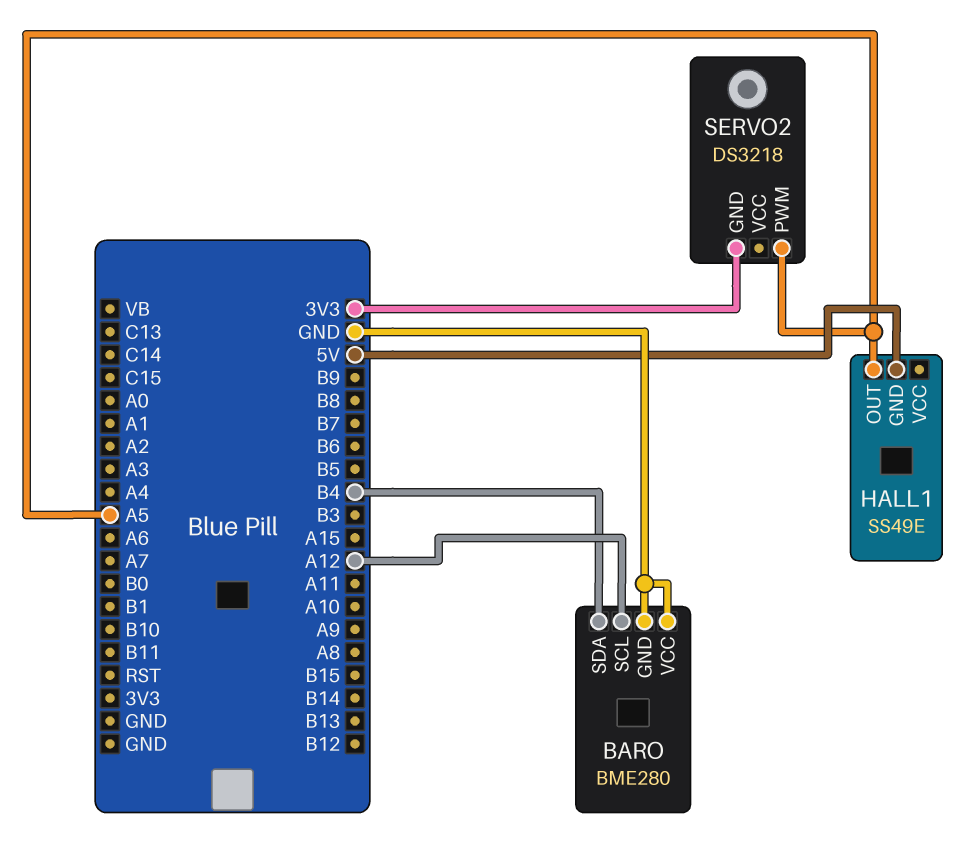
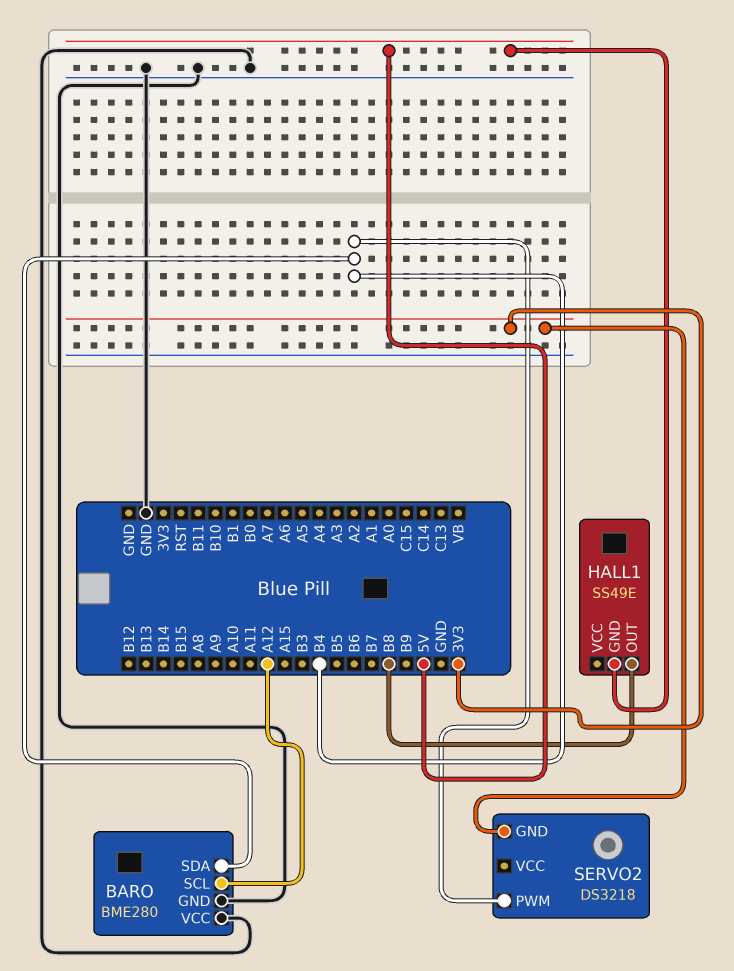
HALL1 pin OUT: A5 -> B8
SERVO2 pin PWM: A5 -> B4

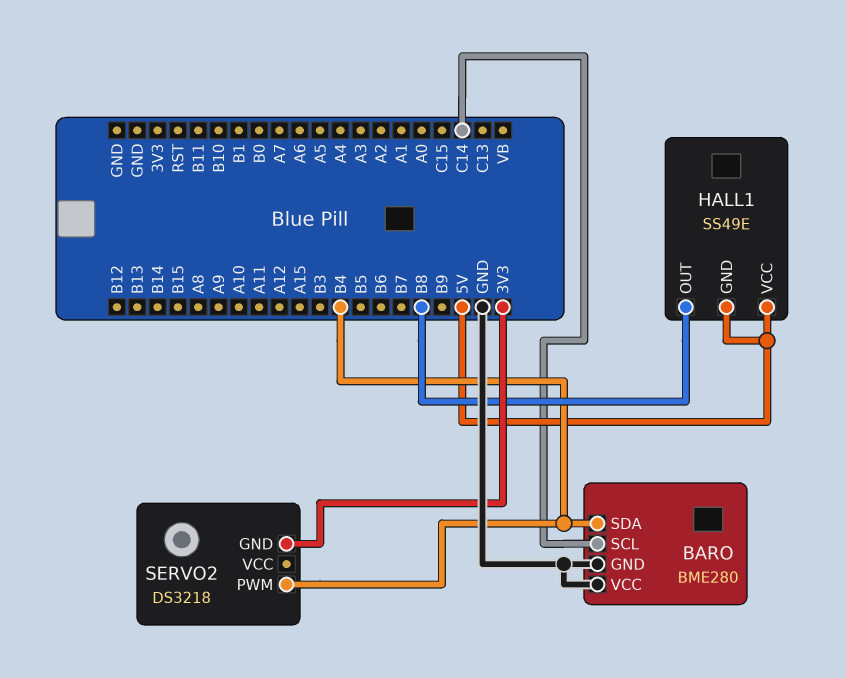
BARO pin SCL: A12 -> C14
HALL1 pin VCC: none -> 5V

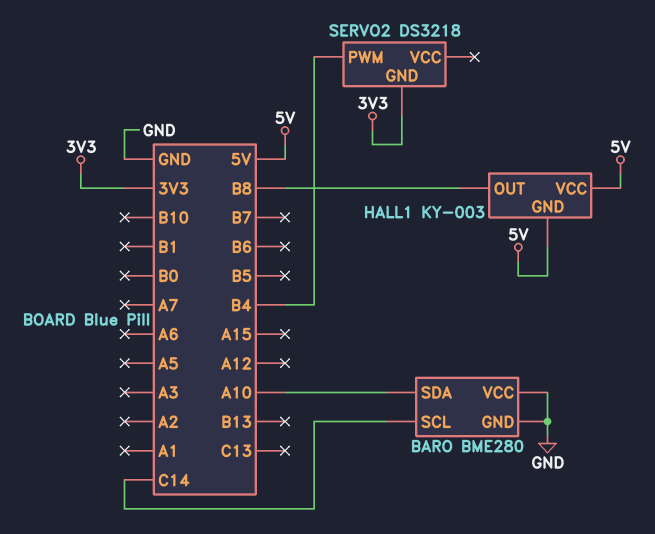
BARO pin SDA: B4 -> A10
HALL1: SS49E -> KY-003

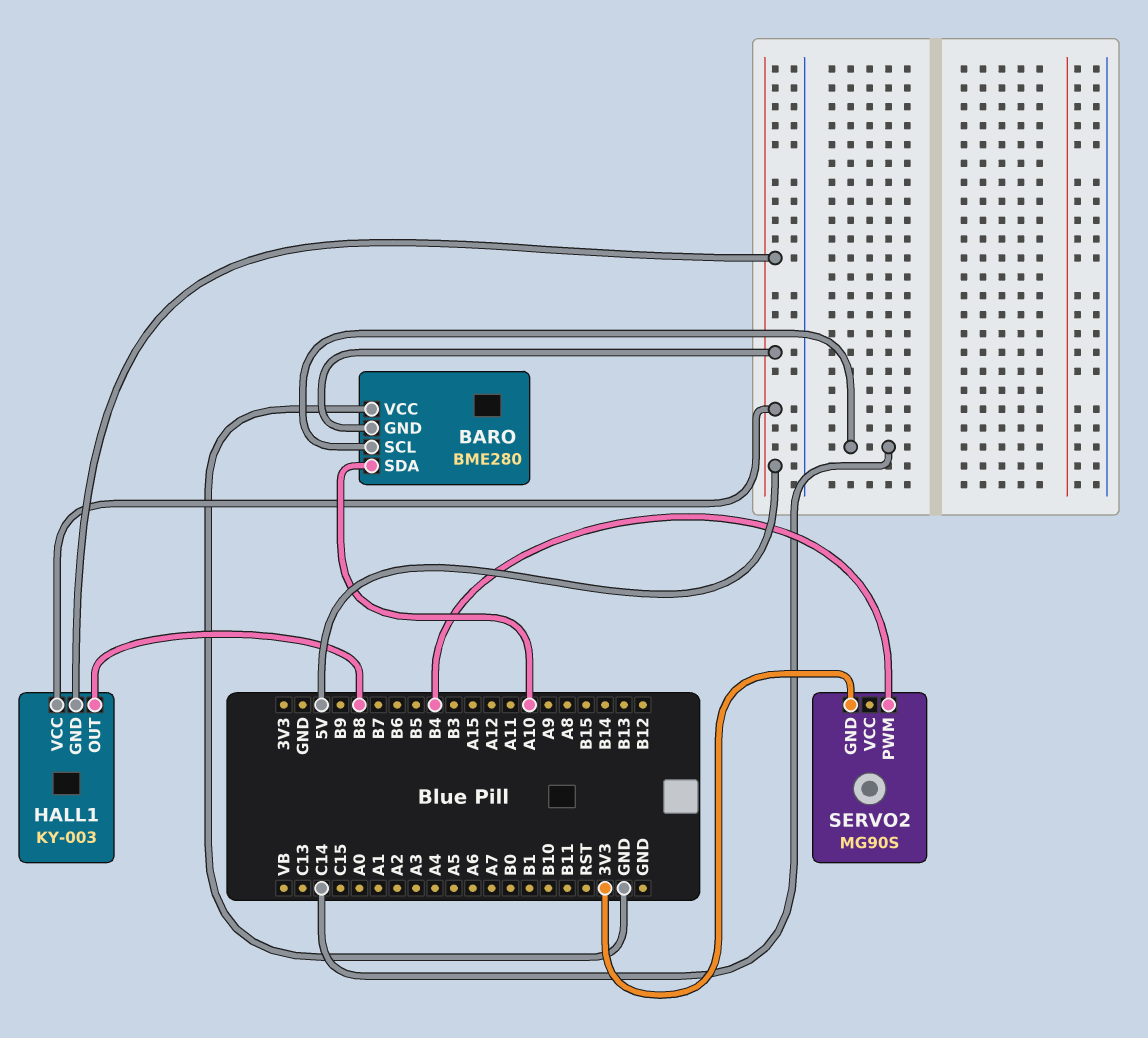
BARO pin GND: GND -> 5V
SERVO2: DS3218 -> MG90S

